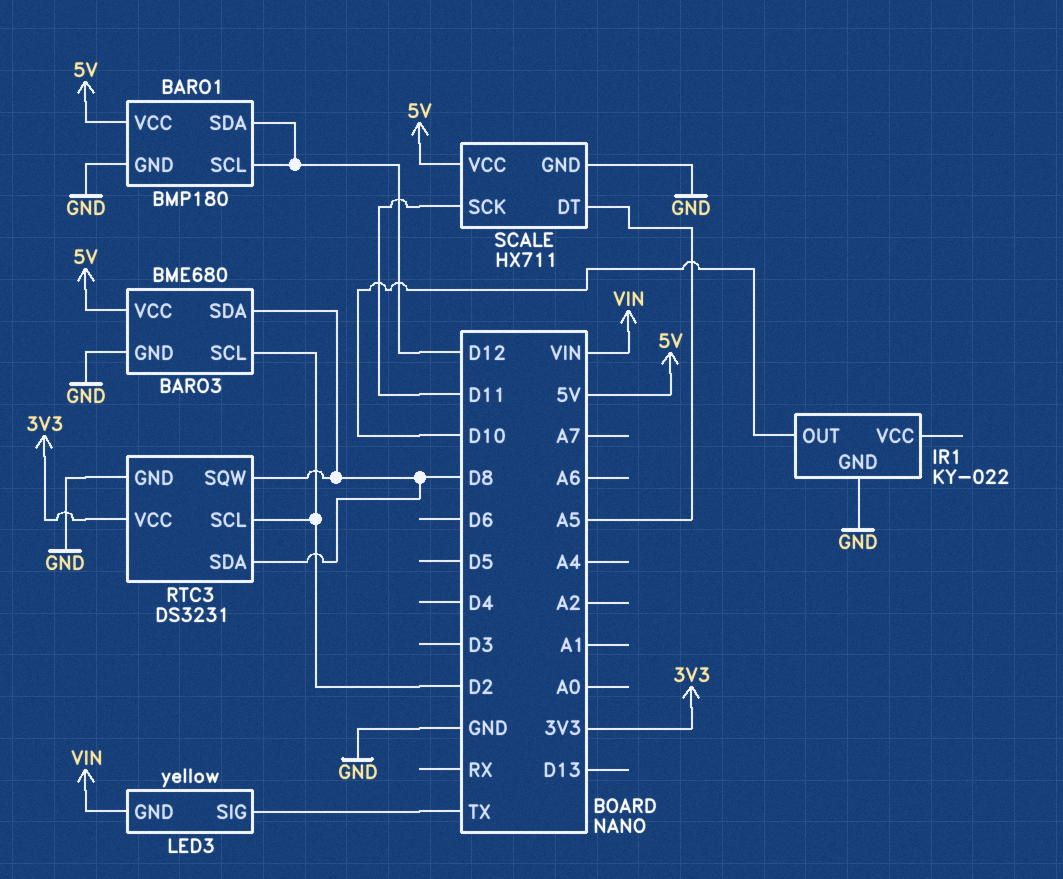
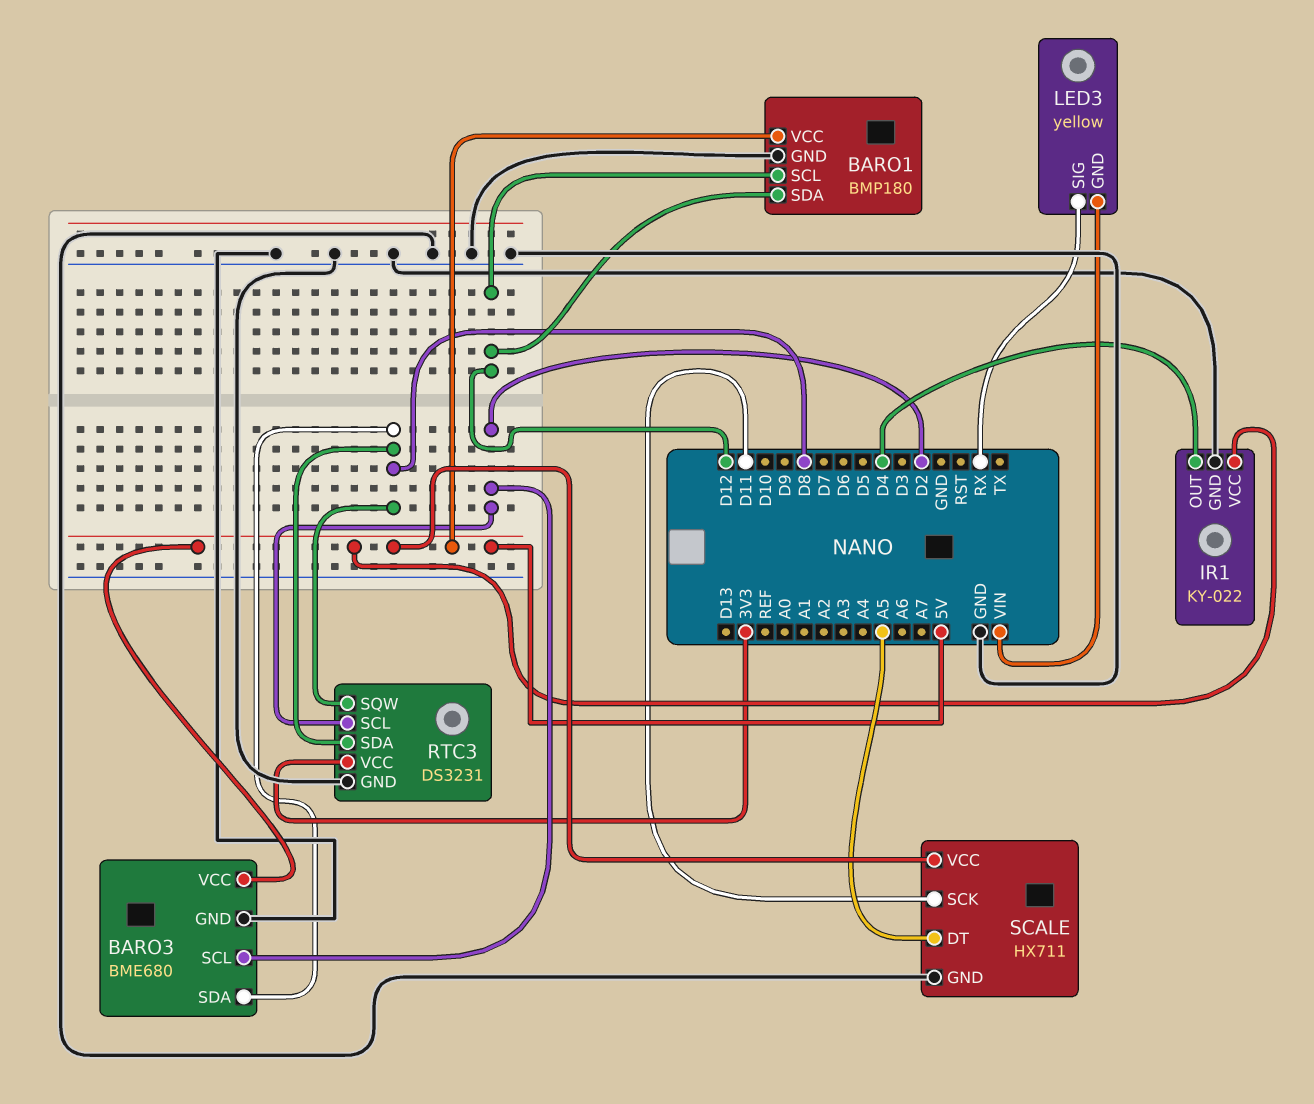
IR1 pin OUT: D10 -> D4
IR1 pin VCC: none -> 5V
LED3 pin SIG: TX -> RX

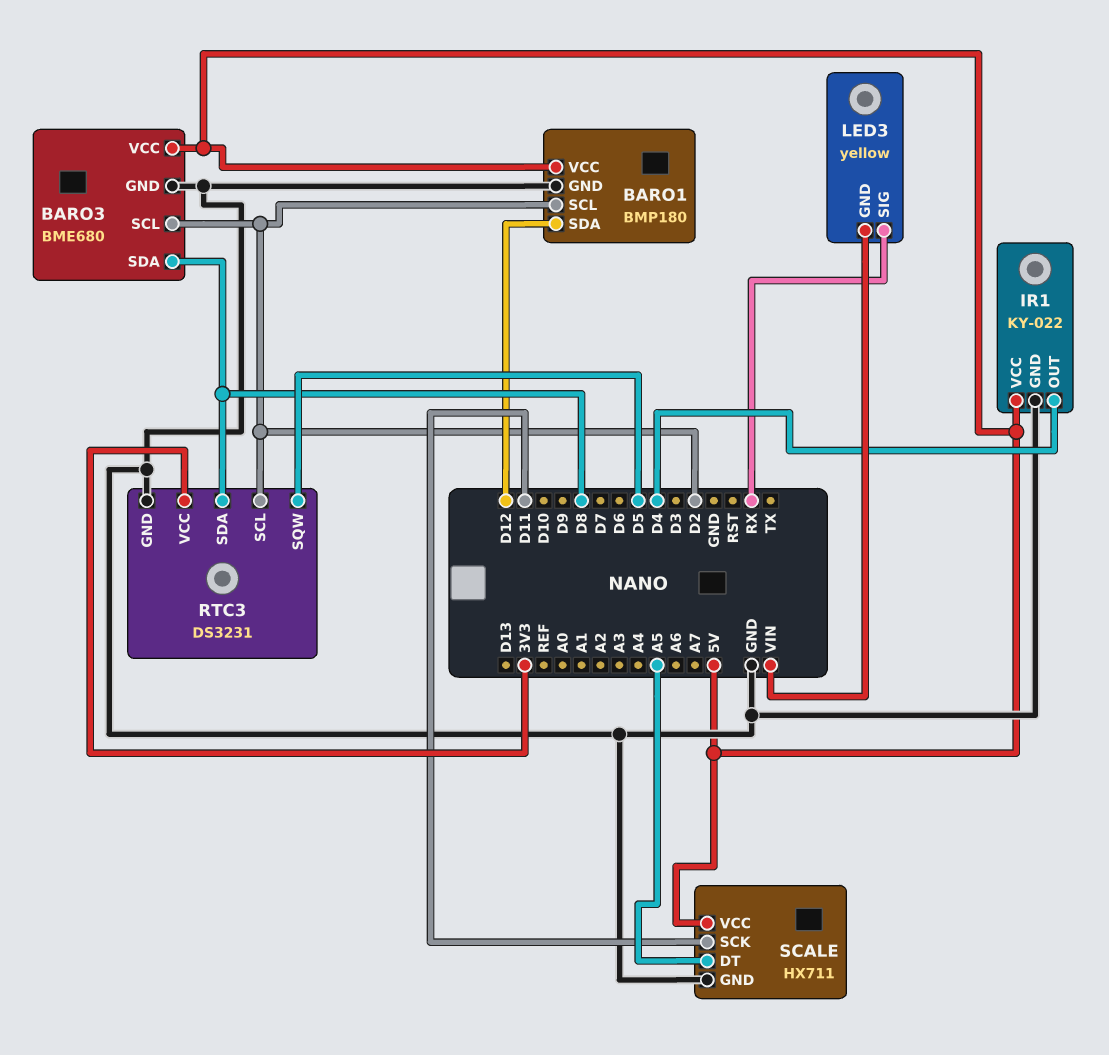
BARO1 pin SCL: D12 -> D2
RTC3 pin SQW: D8 -> D5

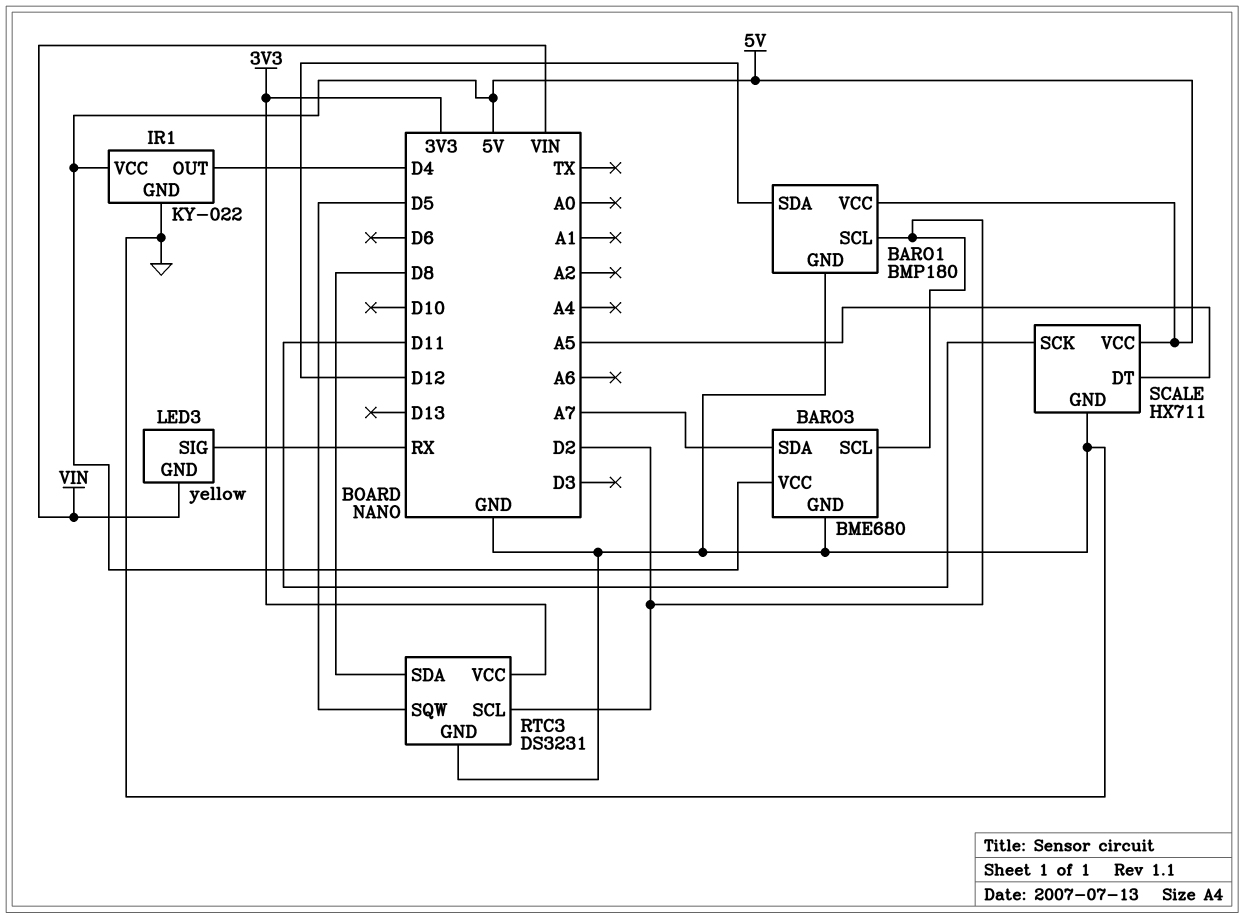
BARO3 pin SDA: D8 -> A7

